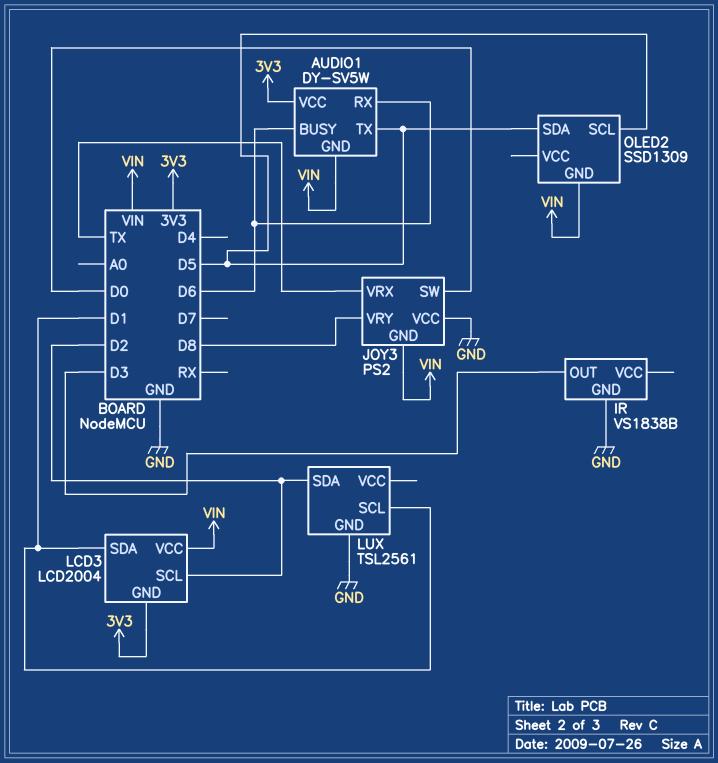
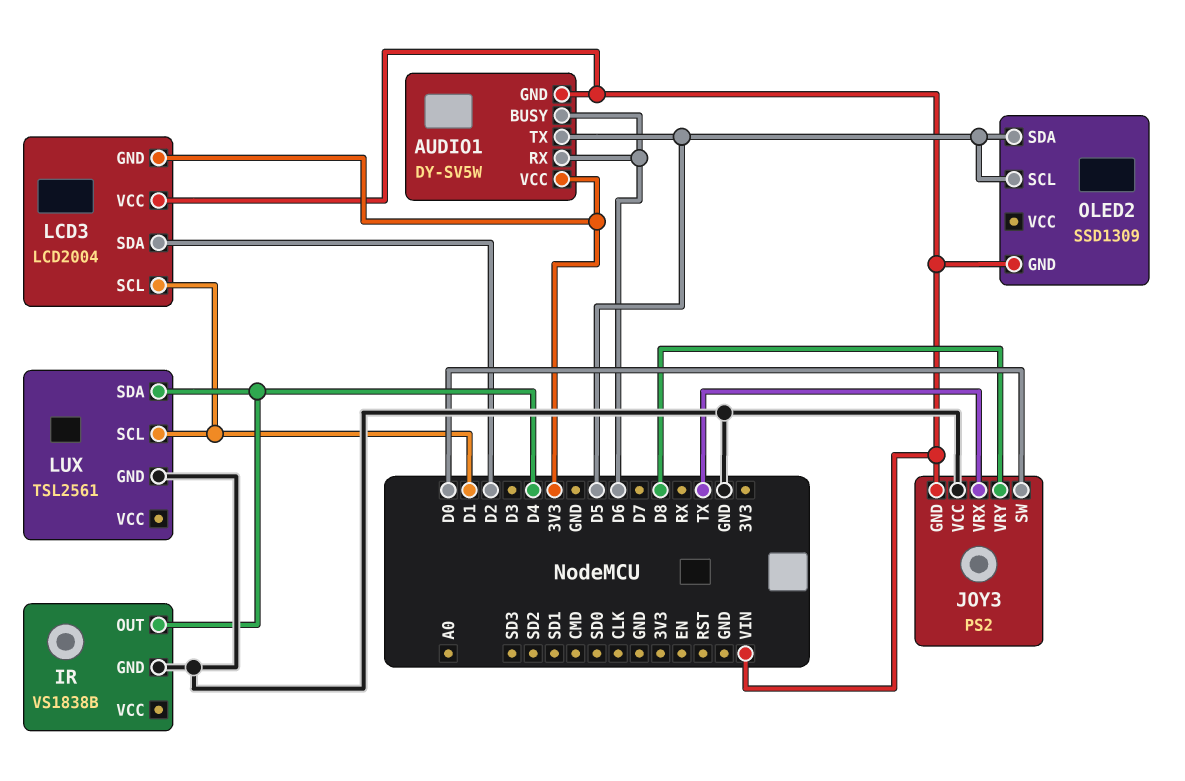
IR pin OUT: D3 -> D4
LCD3 pin SCL: D2 -> D1
LCD3 pin SDA: D1 -> D2
LUX pin SDA: D2 -> D4

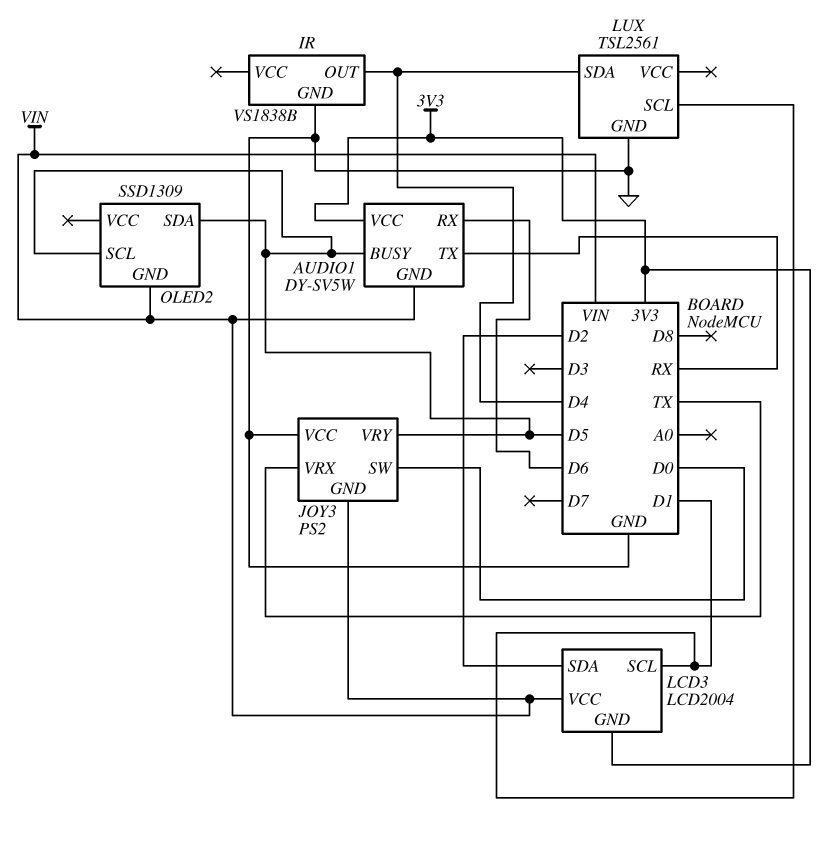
AUDIO1 pin BUSY: D6 -> D5
AUDIO1 pin TX: D5 -> RX
JOY3 pin VRY: D8 -> D5

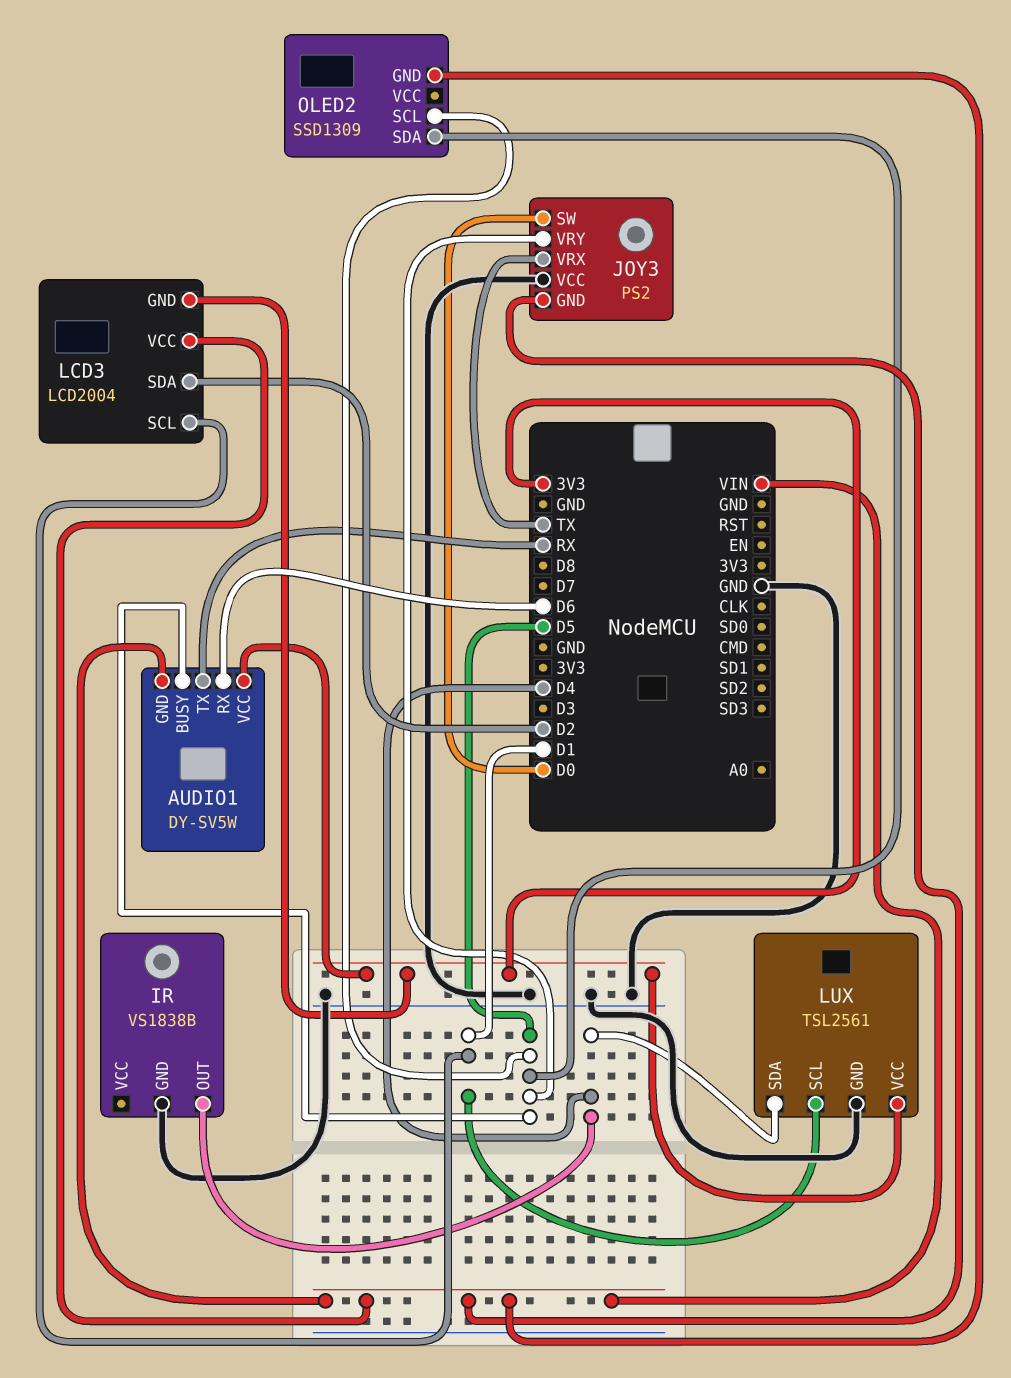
LUX pin VCC: none -> 3V3

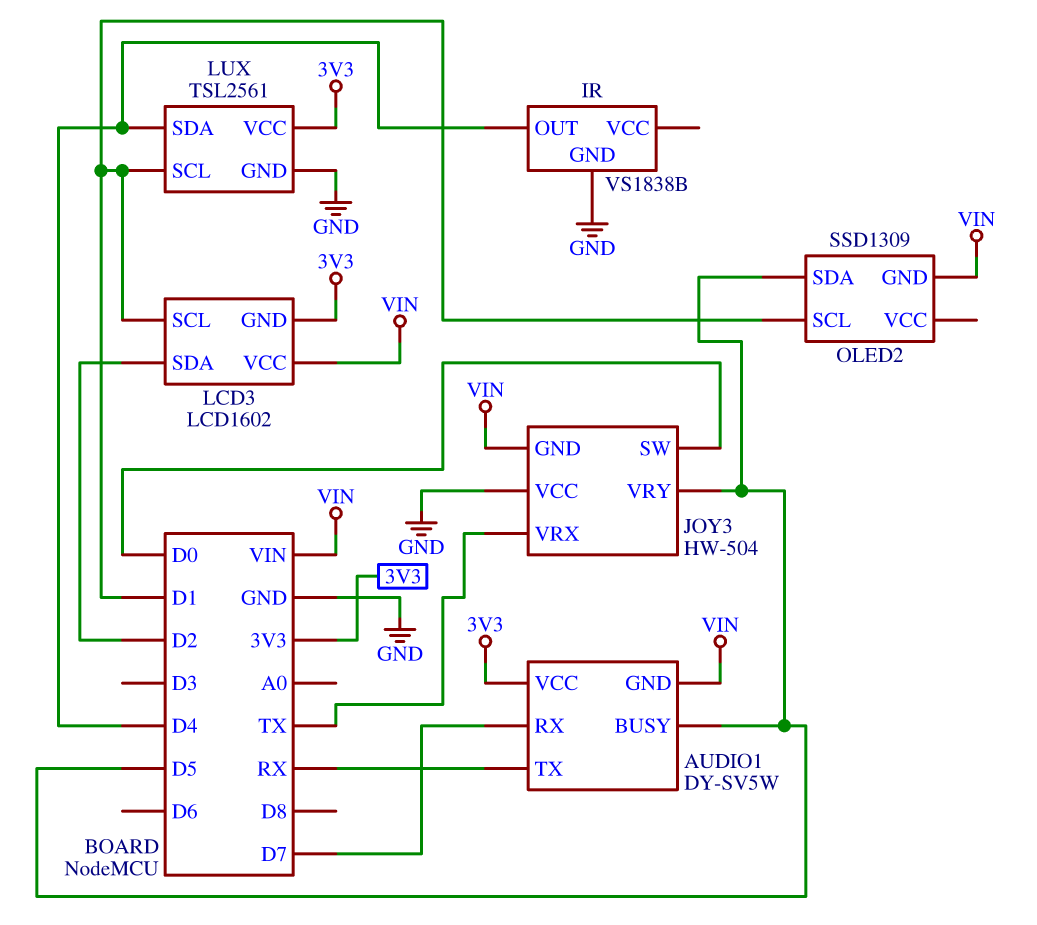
AUDIO1 pin RX: D6 -> D7
JOY3: PS2 -> HW-504
LCD3: LCD2004 -> LCD1602
OLED2 pin SCL: D5 -> D1

